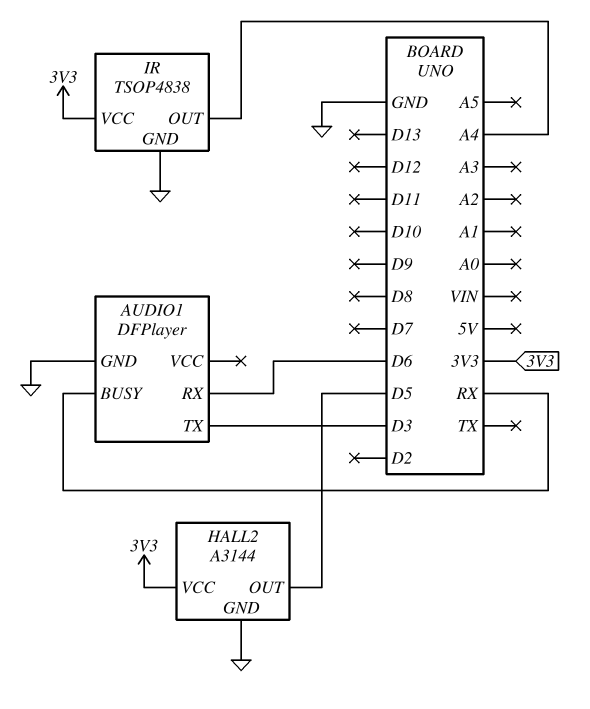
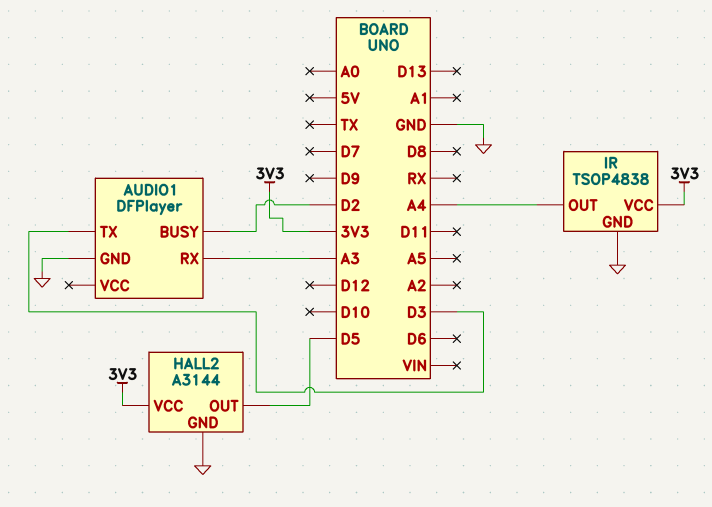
AUDIO1 pin BUSY: RX -> D2
AUDIO1 pin RX: D6 -> A3

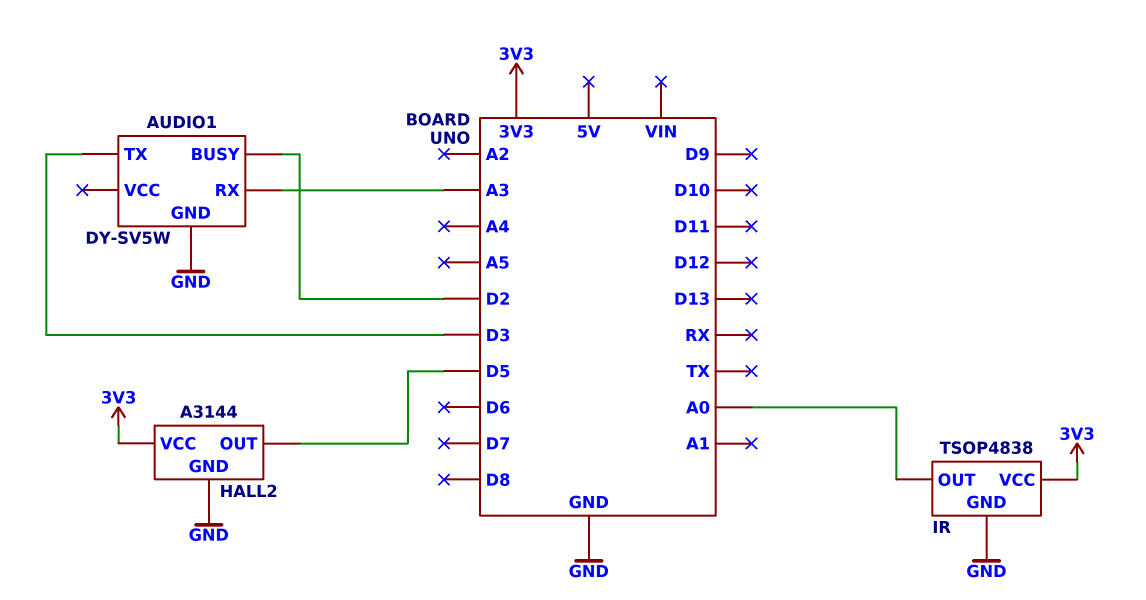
AUDIO1: DFPlayer -> DY-SV5W
IR pin OUT: A4 -> A0

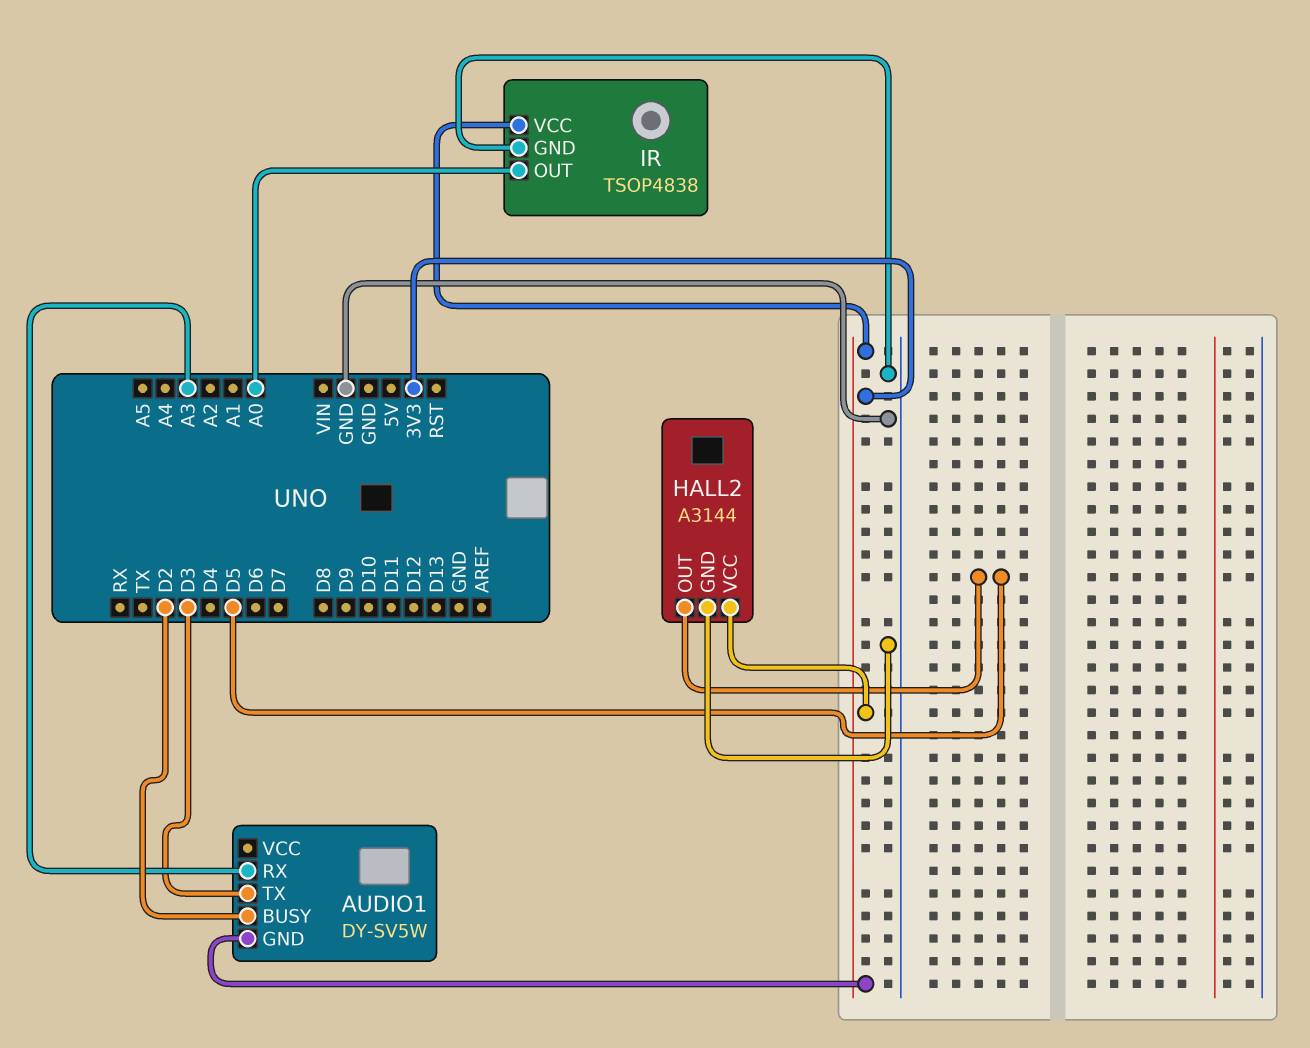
AUDIO1 pin GND: GND -> 3V3

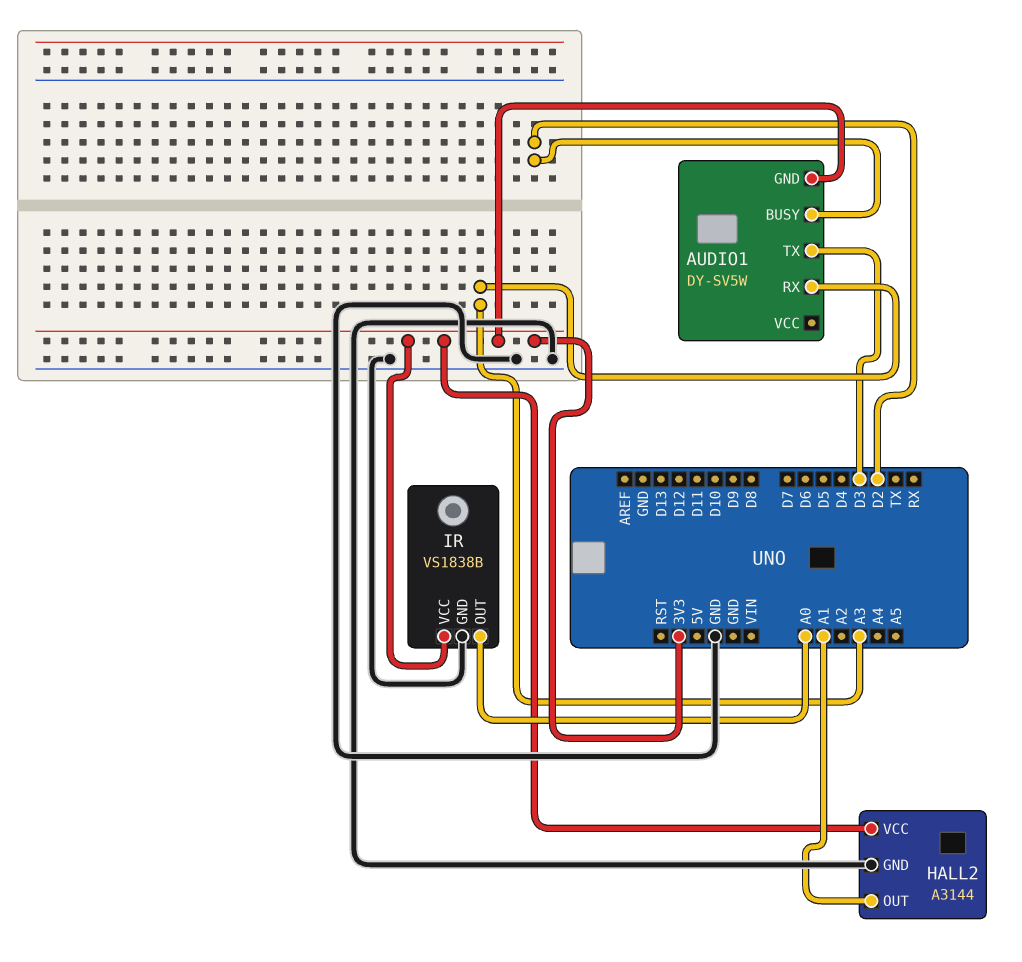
HALL2 pin OUT: D5 -> A1
IR: TSOP4838 -> VS1838B

